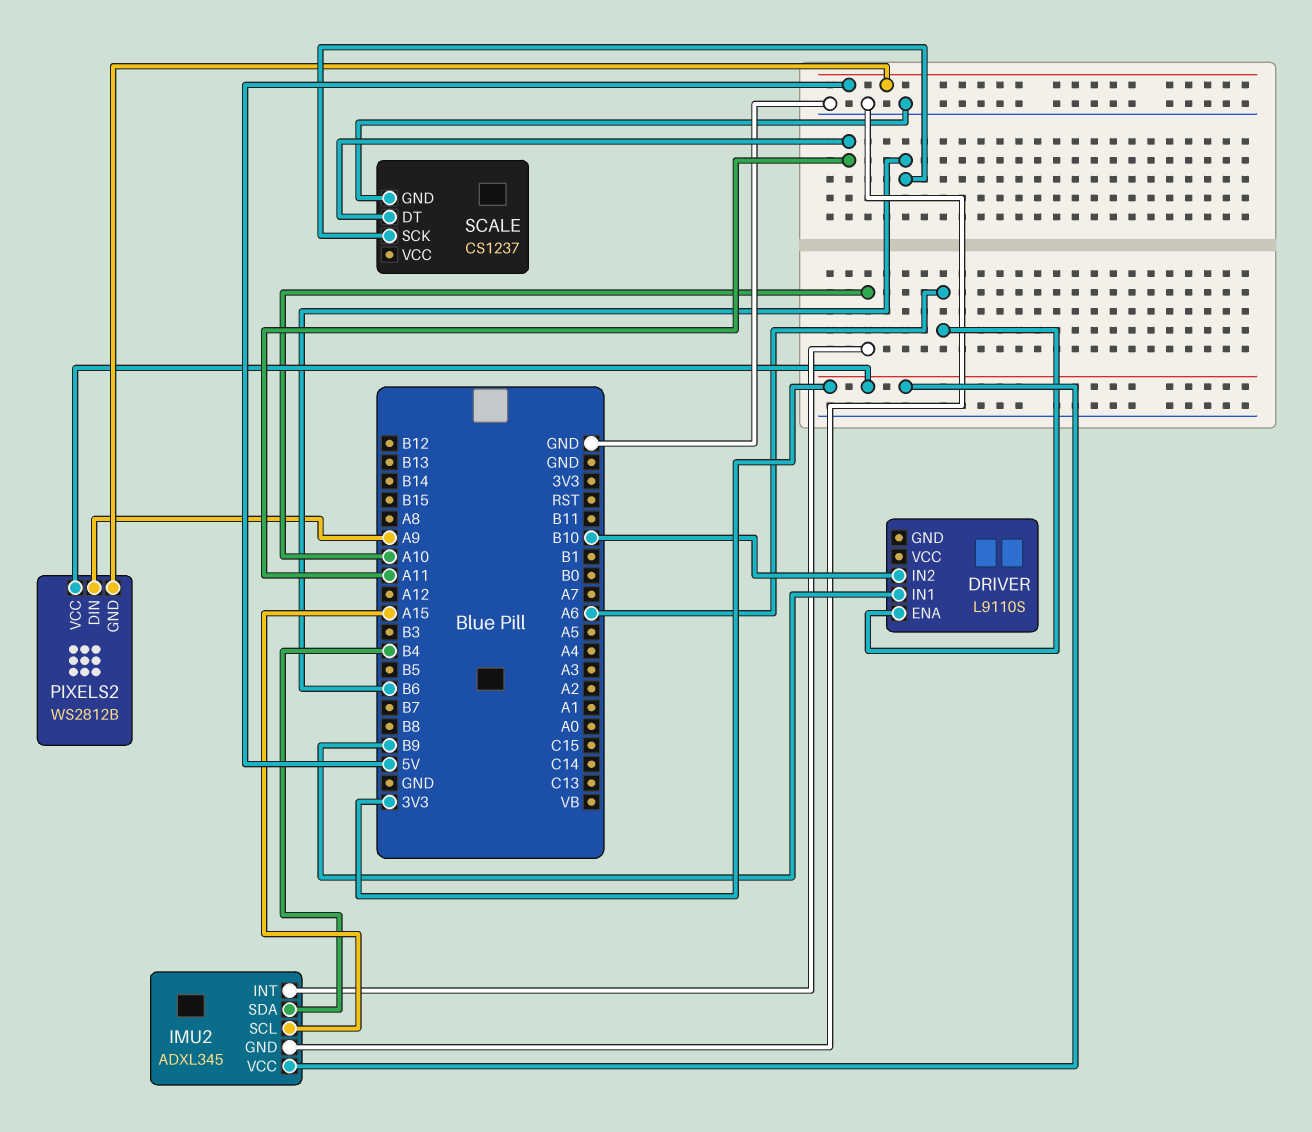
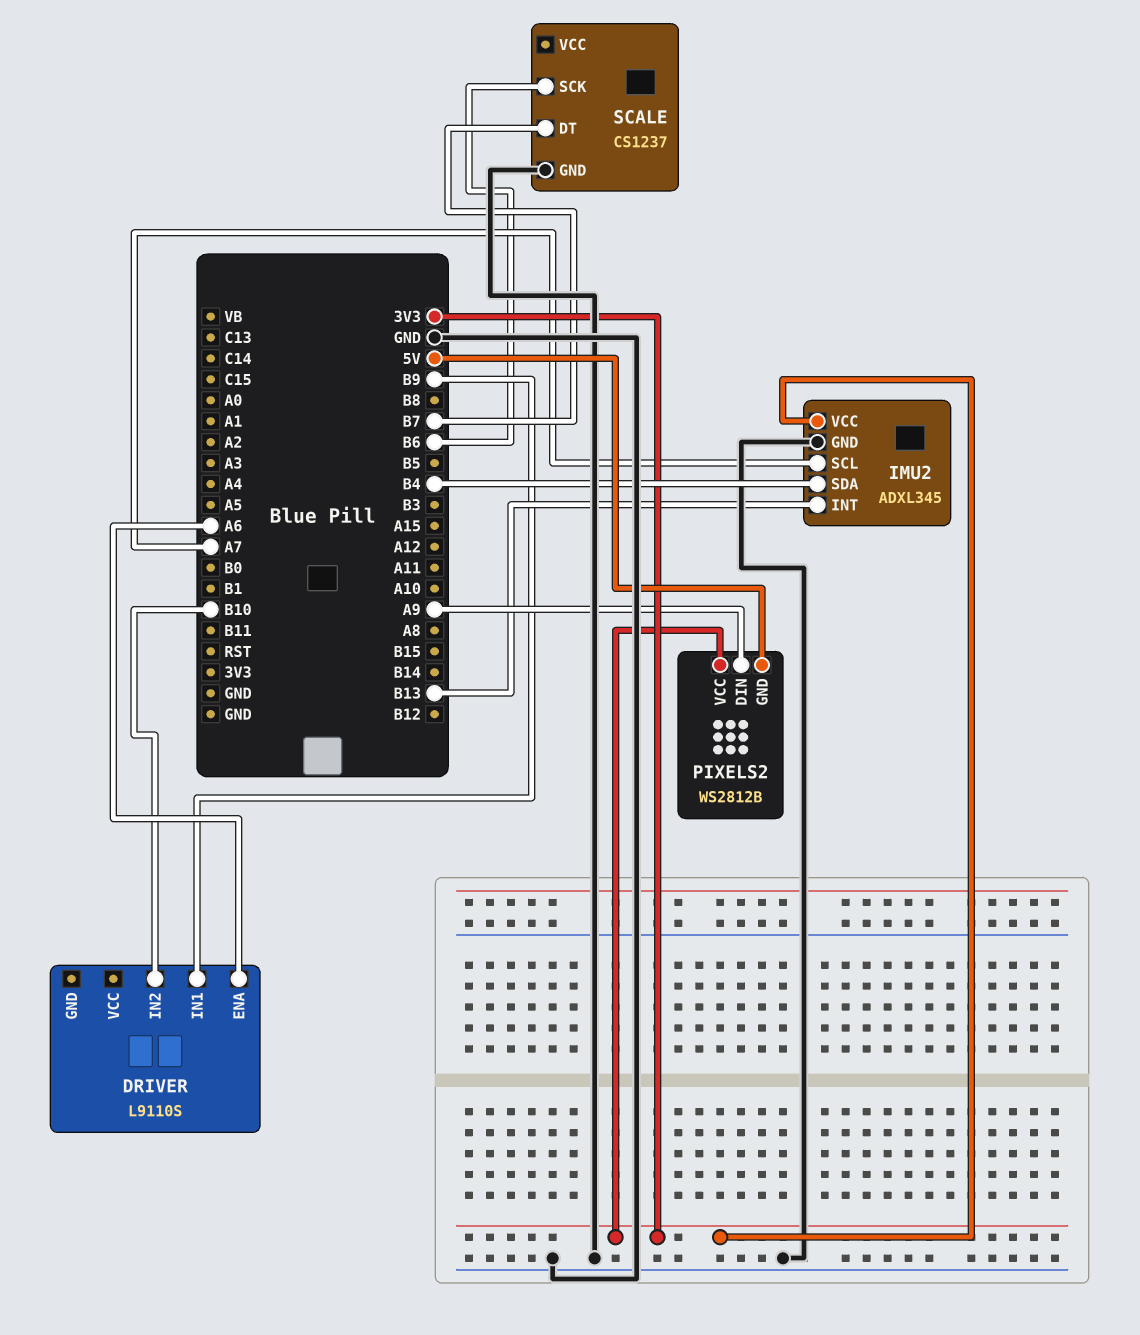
IMU2 pin INT: A10 -> B13
IMU2 pin SCL: A15 -> A7
SCALE pin DT: A11 -> B7

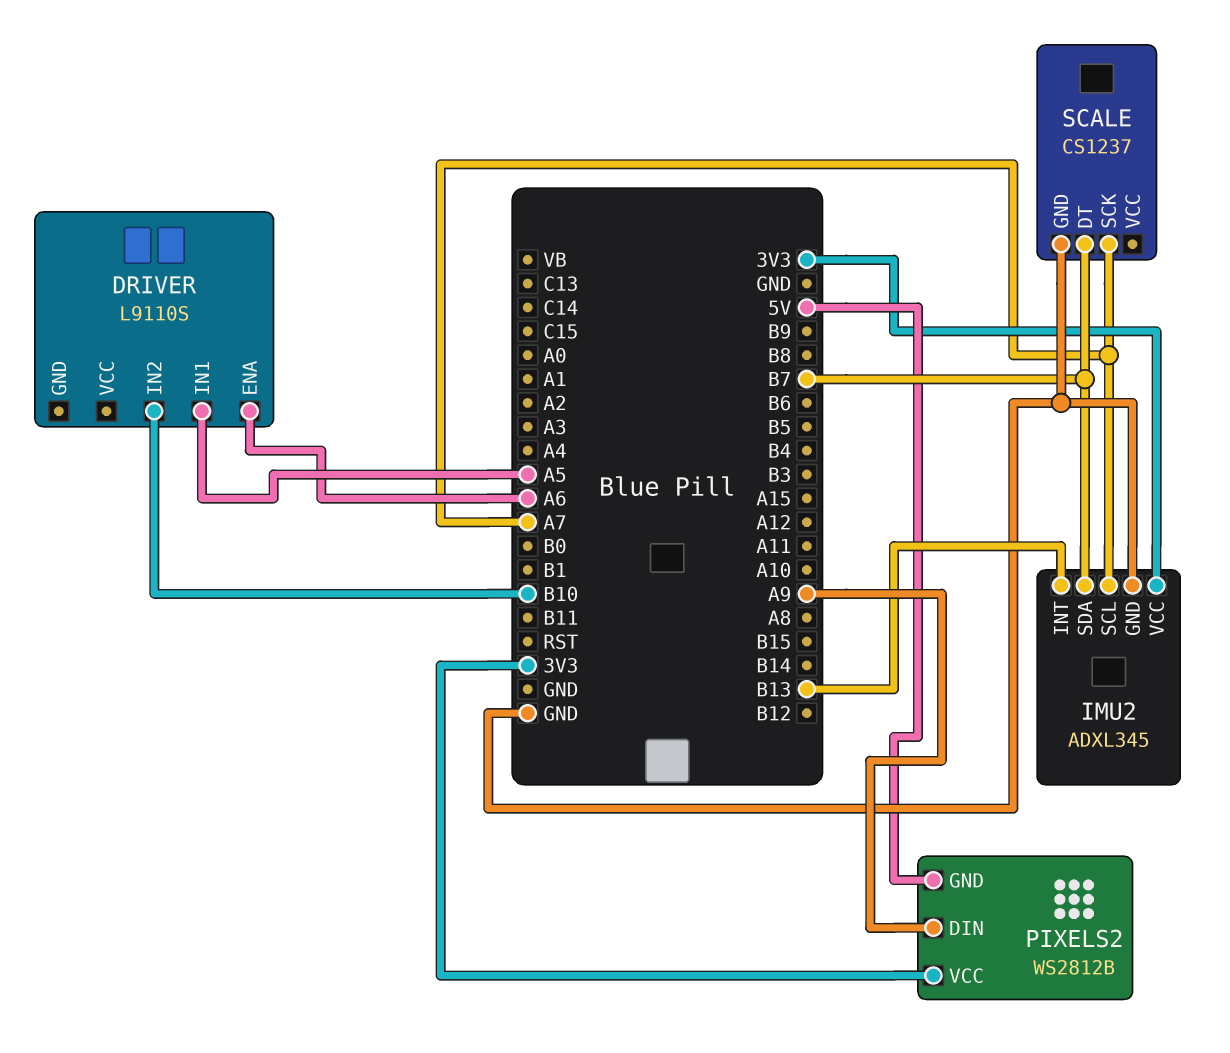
DRIVER pin IN1: B9 -> A5
IMU2 pin SDA: B4 -> B7
SCALE pin SCK: B6 -> A7

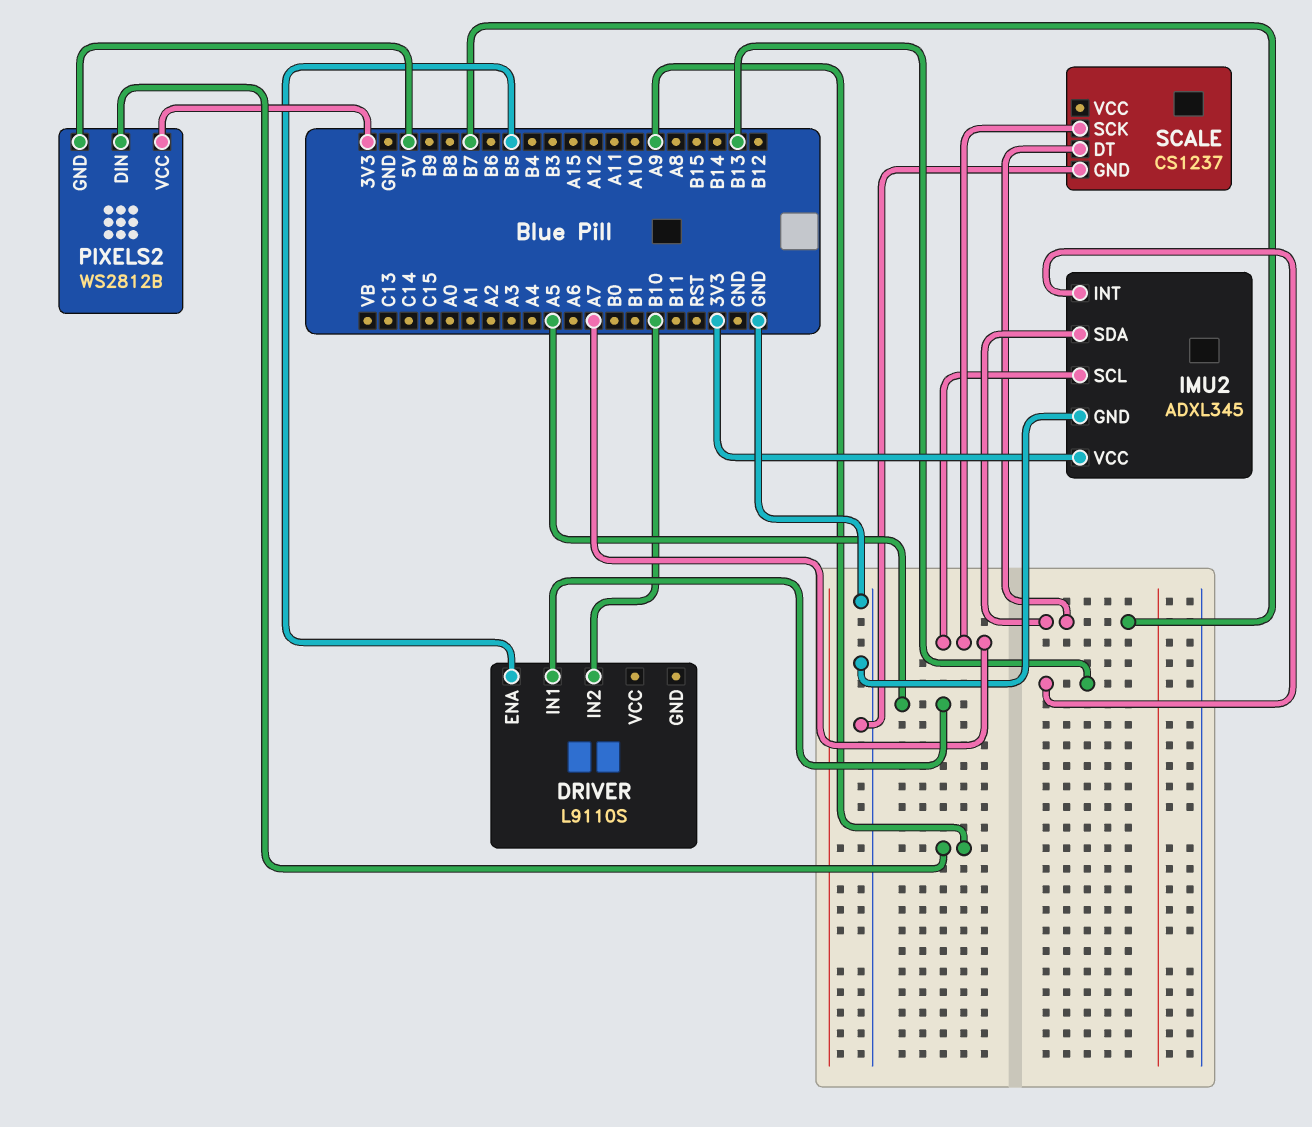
DRIVER pin ENA: A6 -> B5

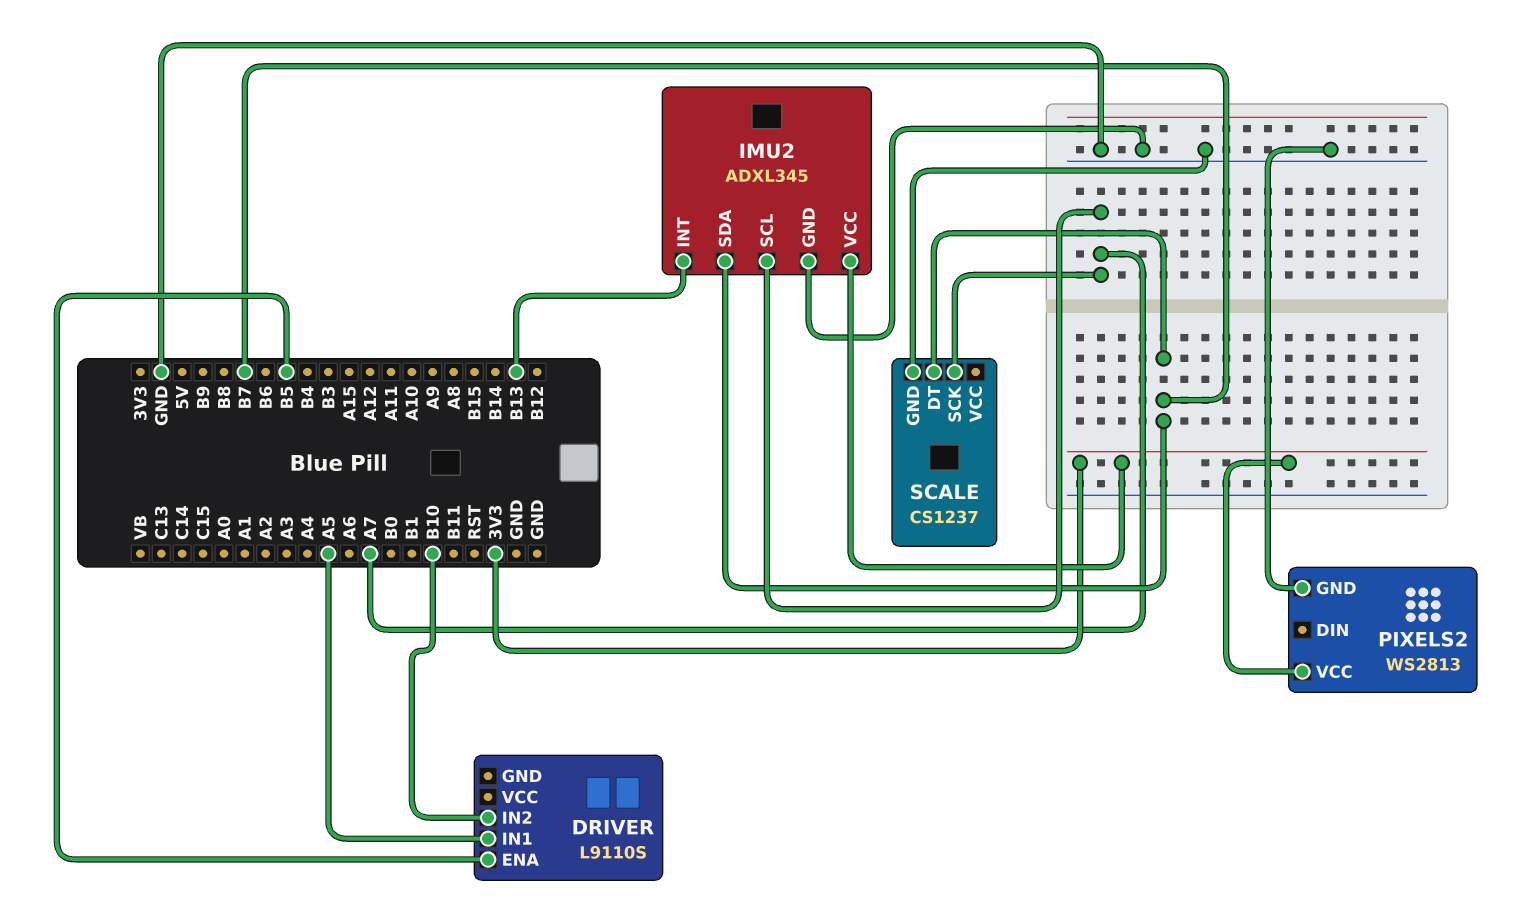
PIXELS2: WS2812B -> WS2813
PIXELS2 pin DIN: A9 -> none
PIXELS2 pin GND: 5V -> GND

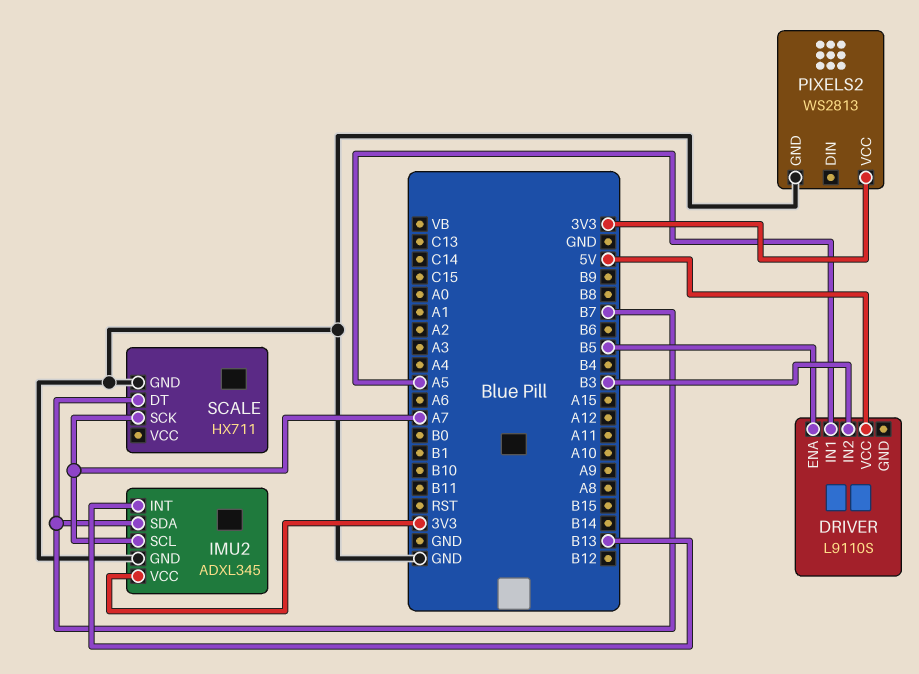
DRIVER pin IN2: B10 -> B3
DRIVER pin VCC: none -> 5V
SCALE: CS1237 -> HX711

